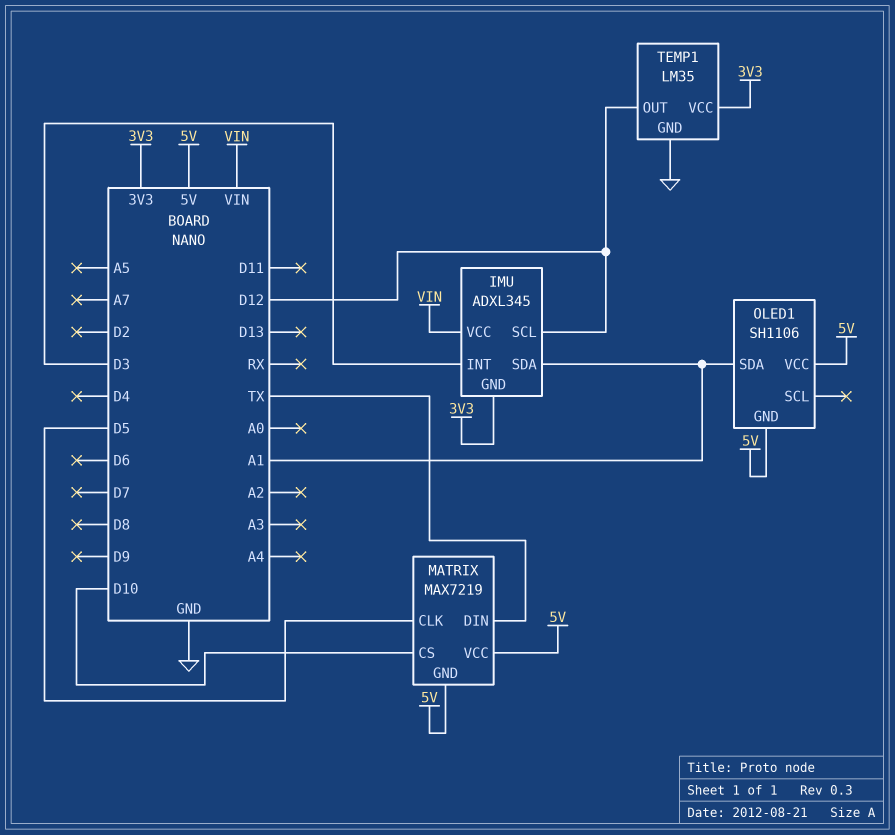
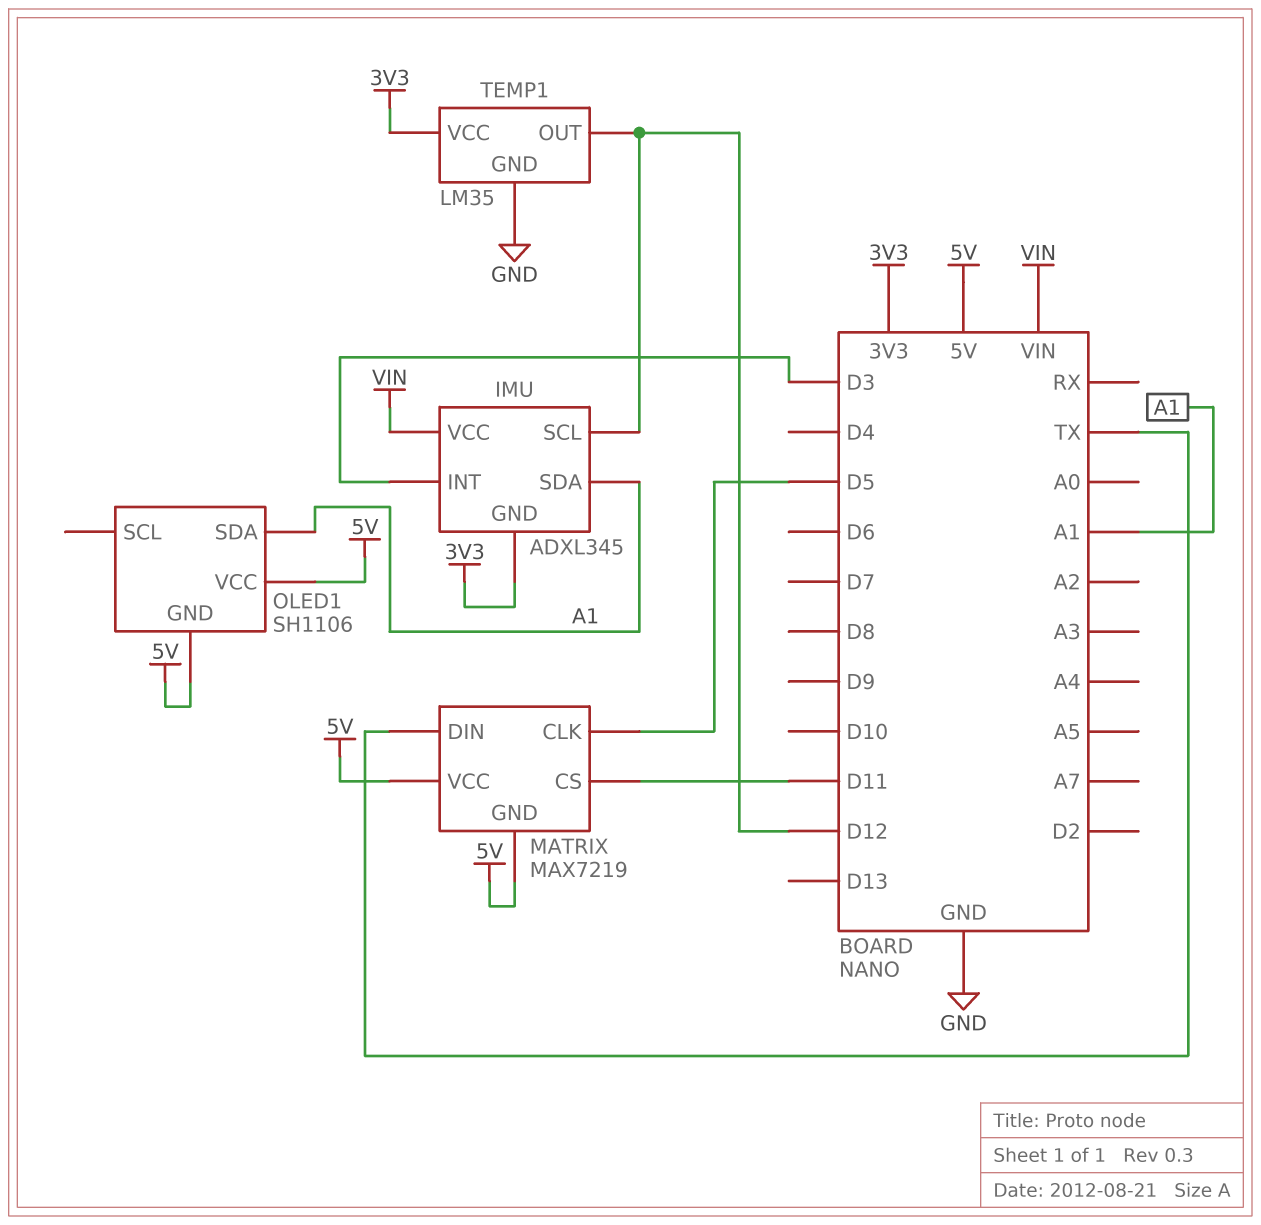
MATRIX pin CS: D10 -> D11

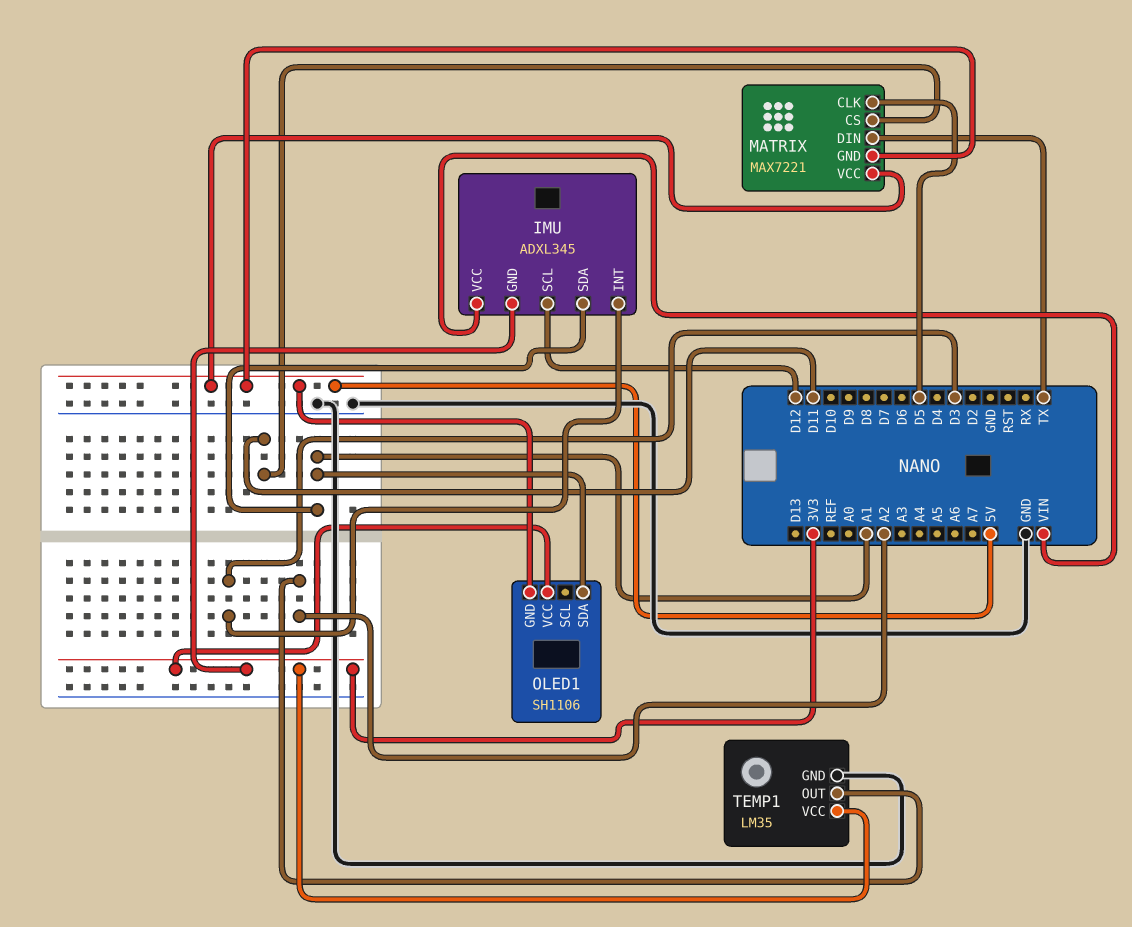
MATRIX: MAX7219 -> MAX7221
OLED1 pin VCC: 5V -> 3V3
TEMP1 pin OUT: D12 -> A2

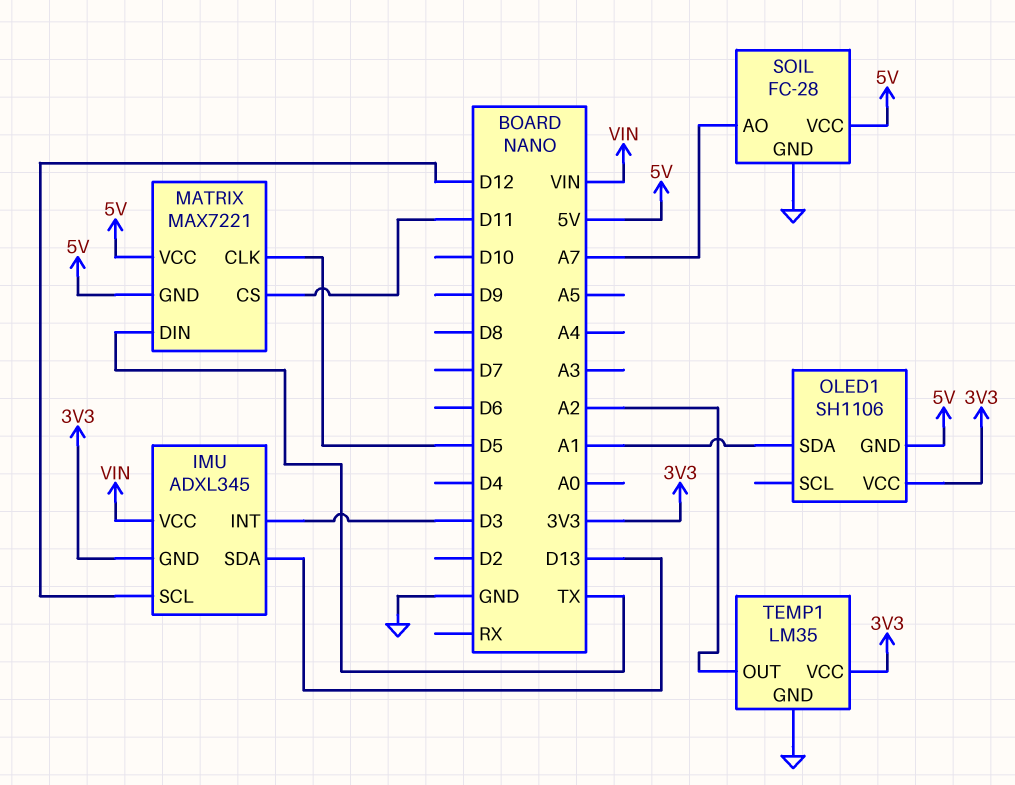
IMU pin SDA: A1 -> D13
SOIL: none -> FC-28
SOIL pin AO: none -> A7
SOIL pin GND: none -> GND
SOIL pin VCC: none -> 5V

